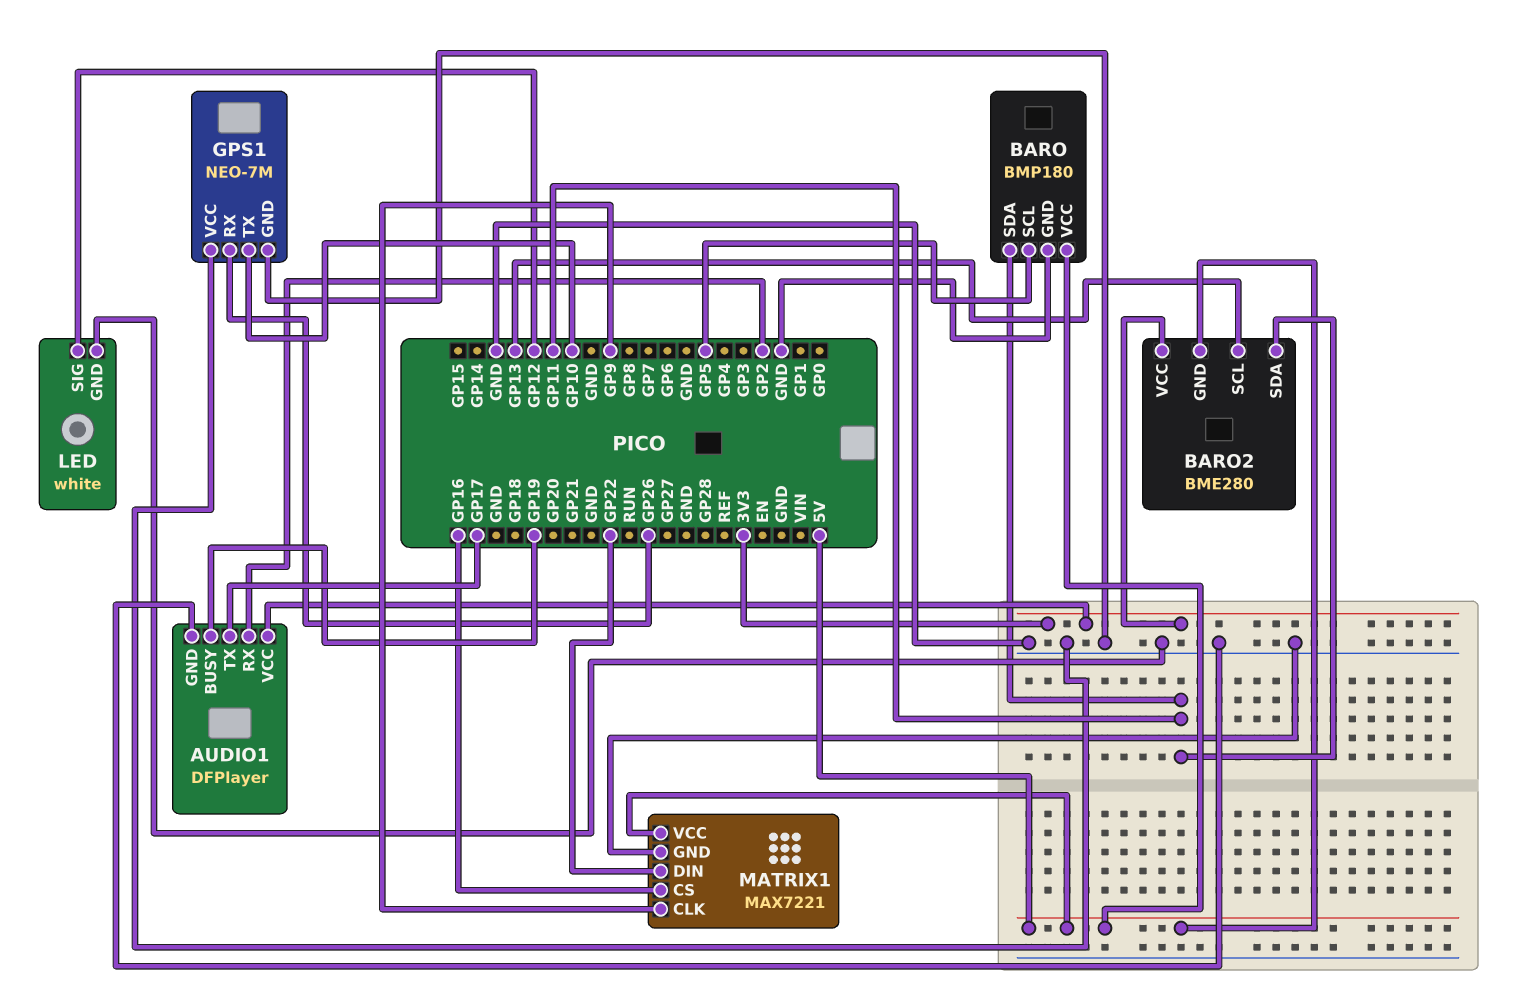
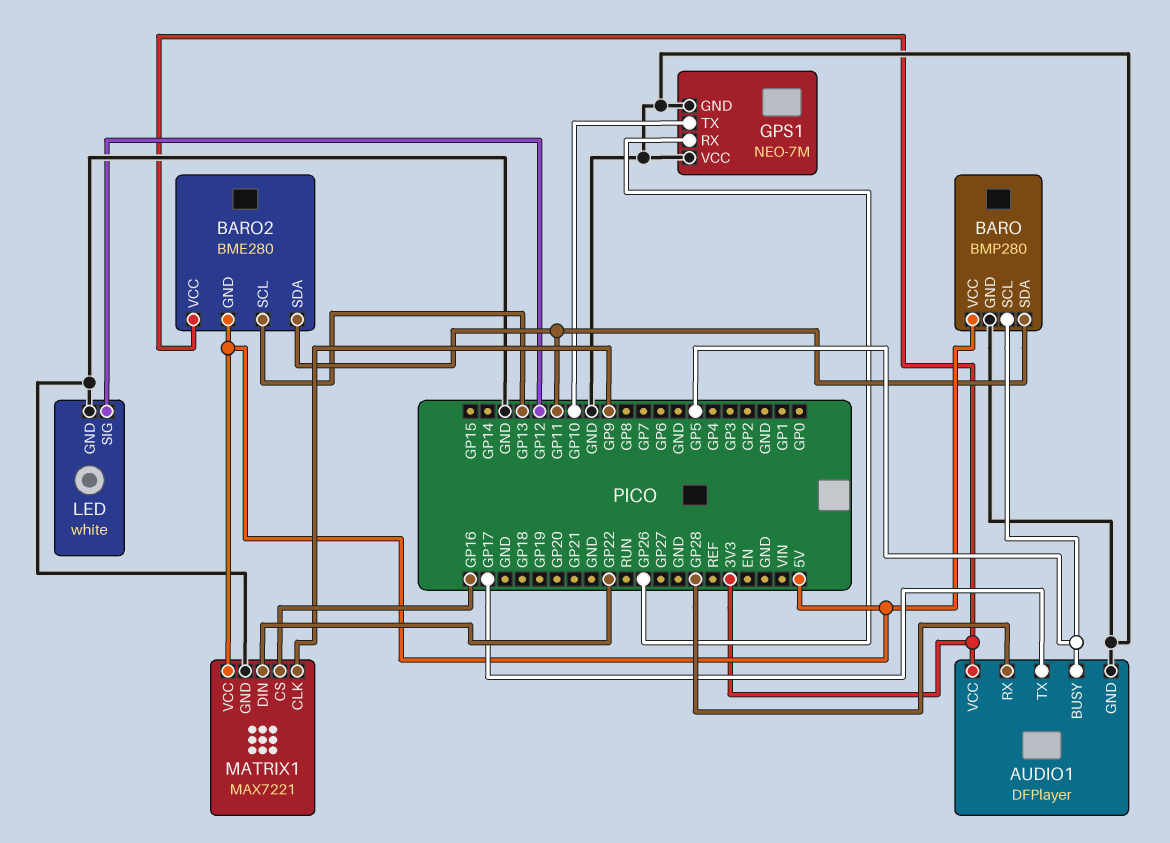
AUDIO1 pin BUSY: GP19 -> GP5
AUDIO1 pin RX: GP2 -> GP28
BARO: BMP180 -> BMP280

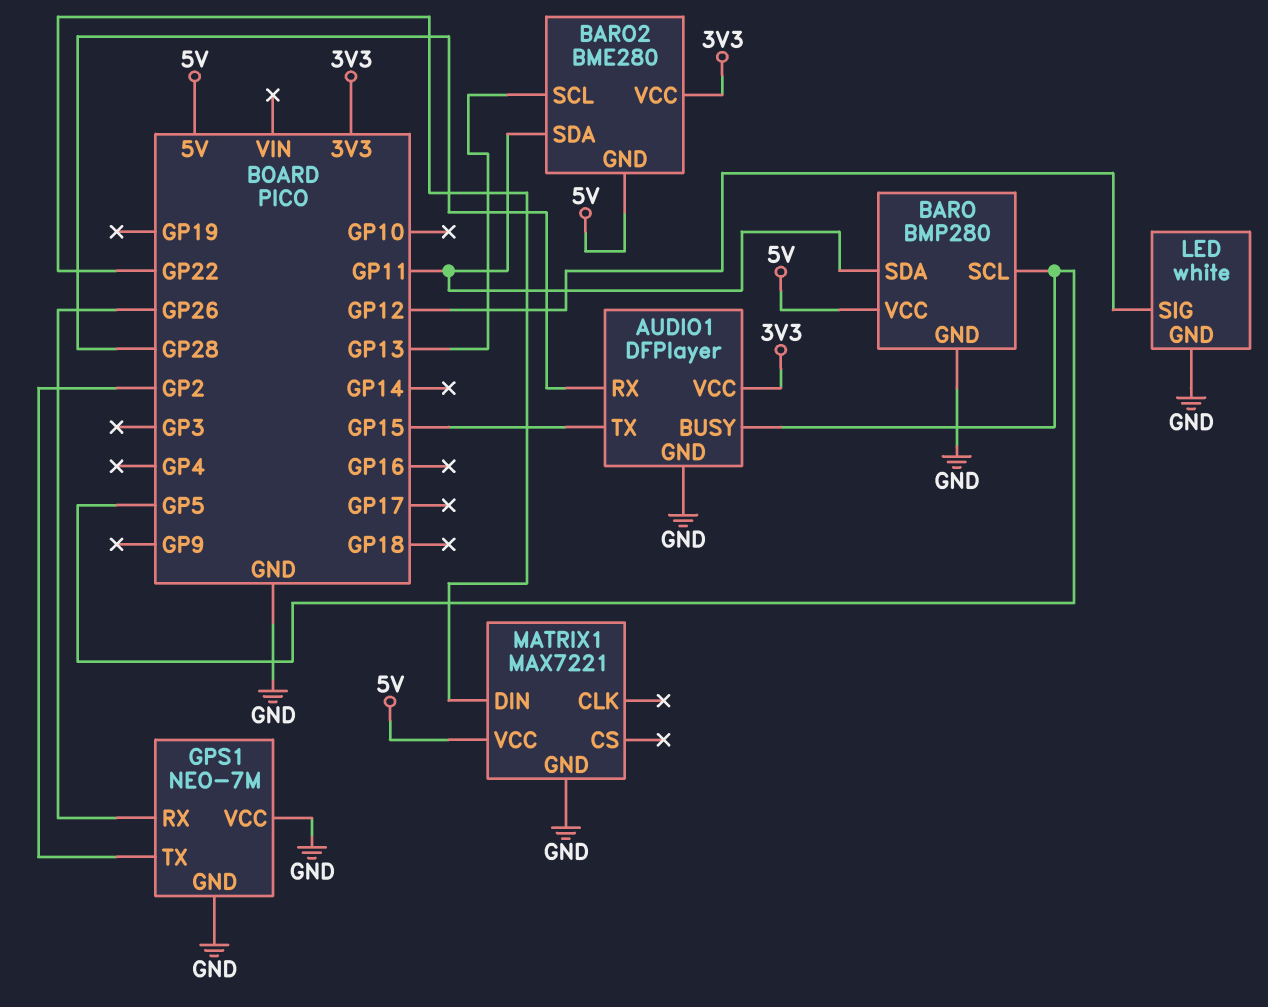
AUDIO1 pin TX: GP17 -> GP15
GPS1 pin TX: GP10 -> GP2
MATRIX1 pin CLK: GP9 -> none
MATRIX1 pin CS: GP16 -> none

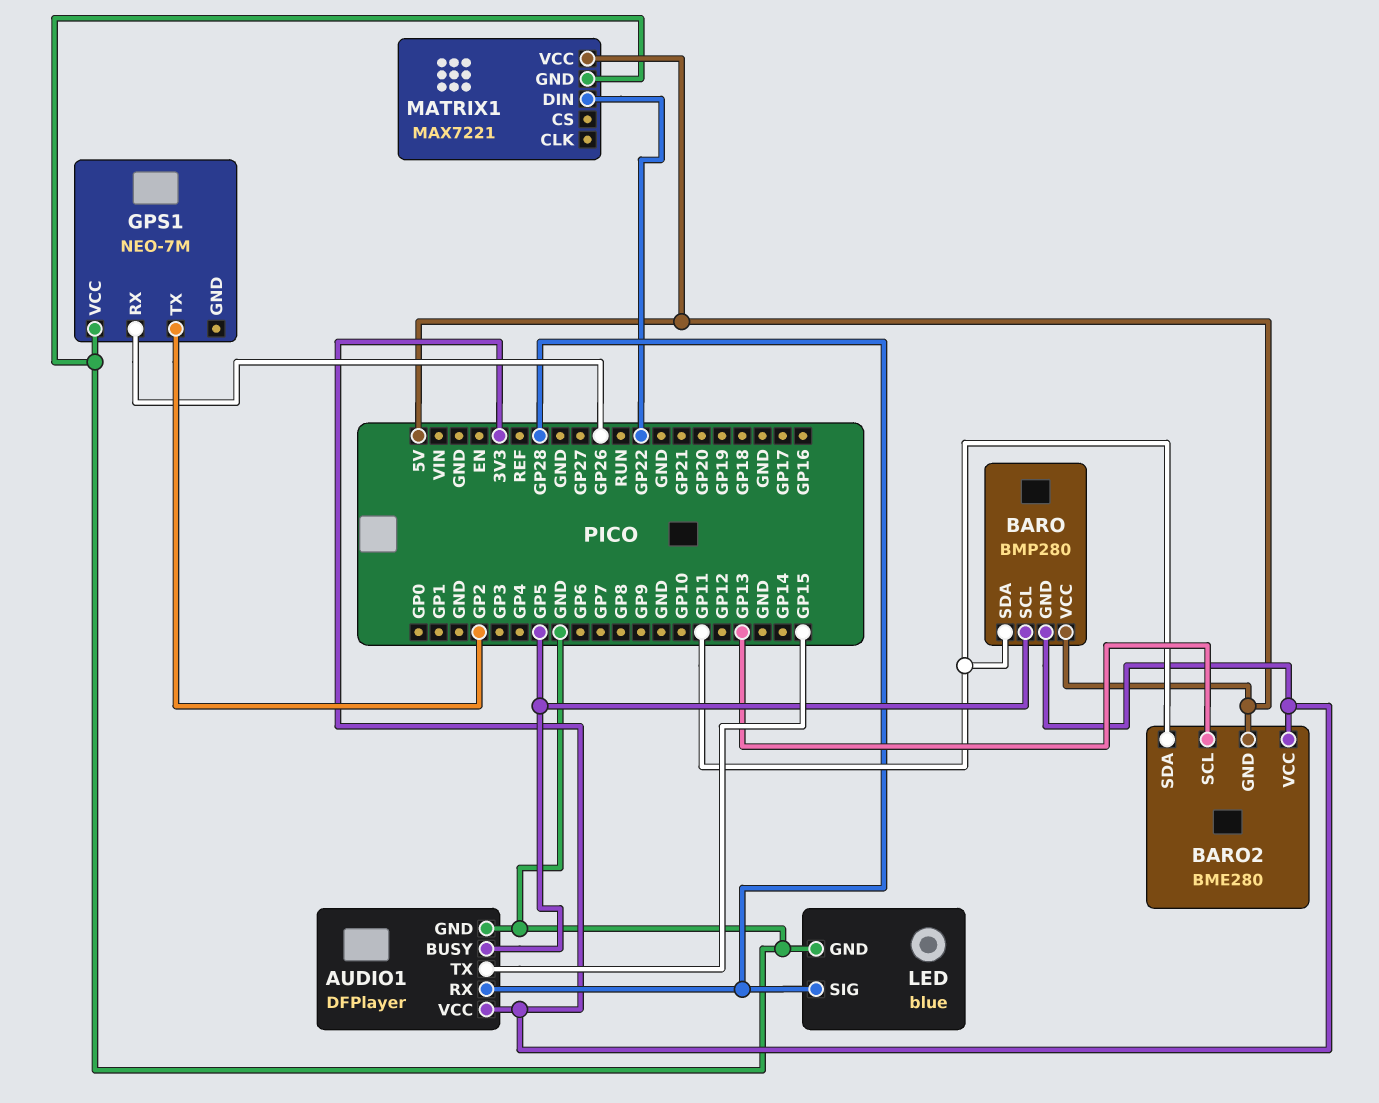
BARO pin GND: GND -> 3V3
GPS1 pin GND: GND -> none
LED: white -> blue
LED pin SIG: GP12 -> GP28

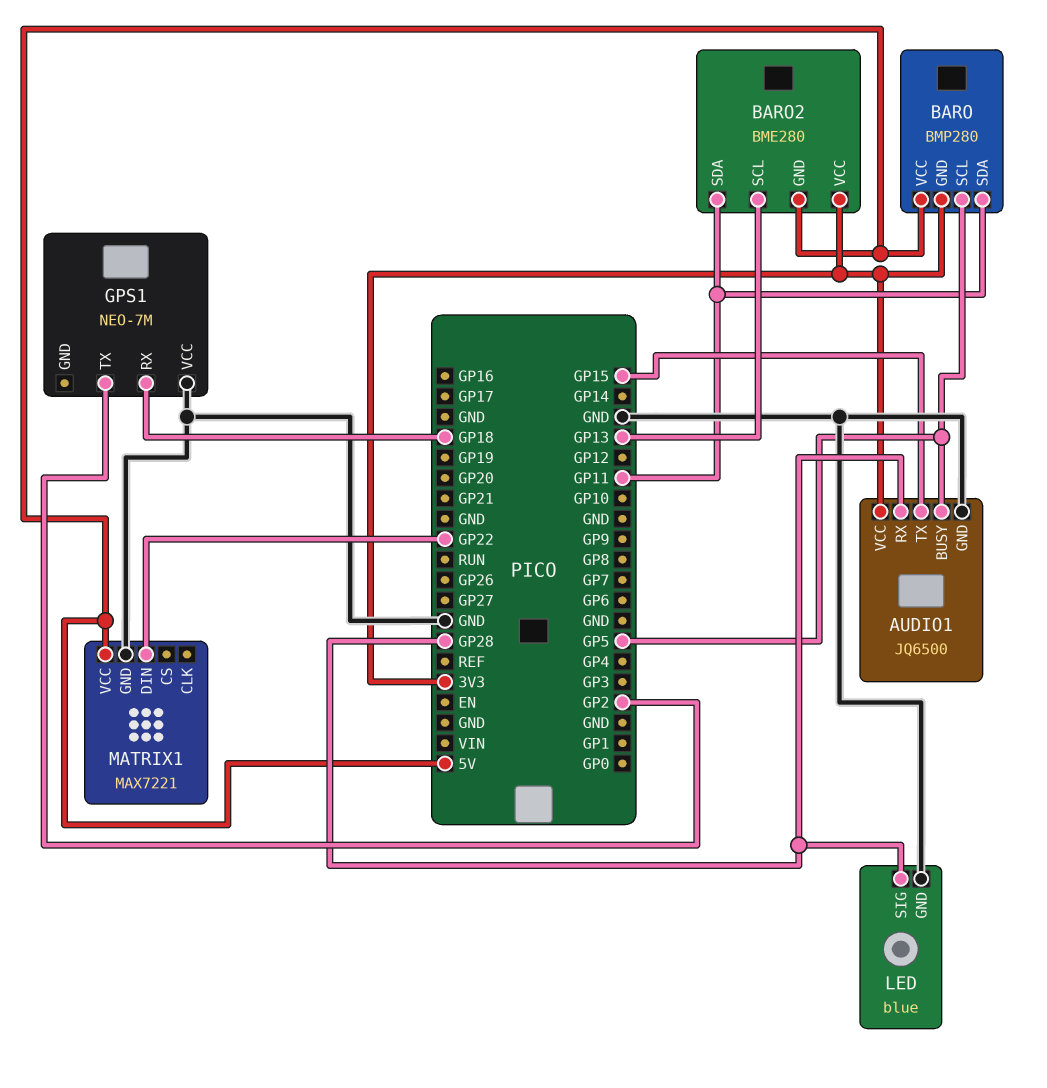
AUDIO1: DFPlayer -> JQ6500
GPS1 pin RX: GP26 -> GP18

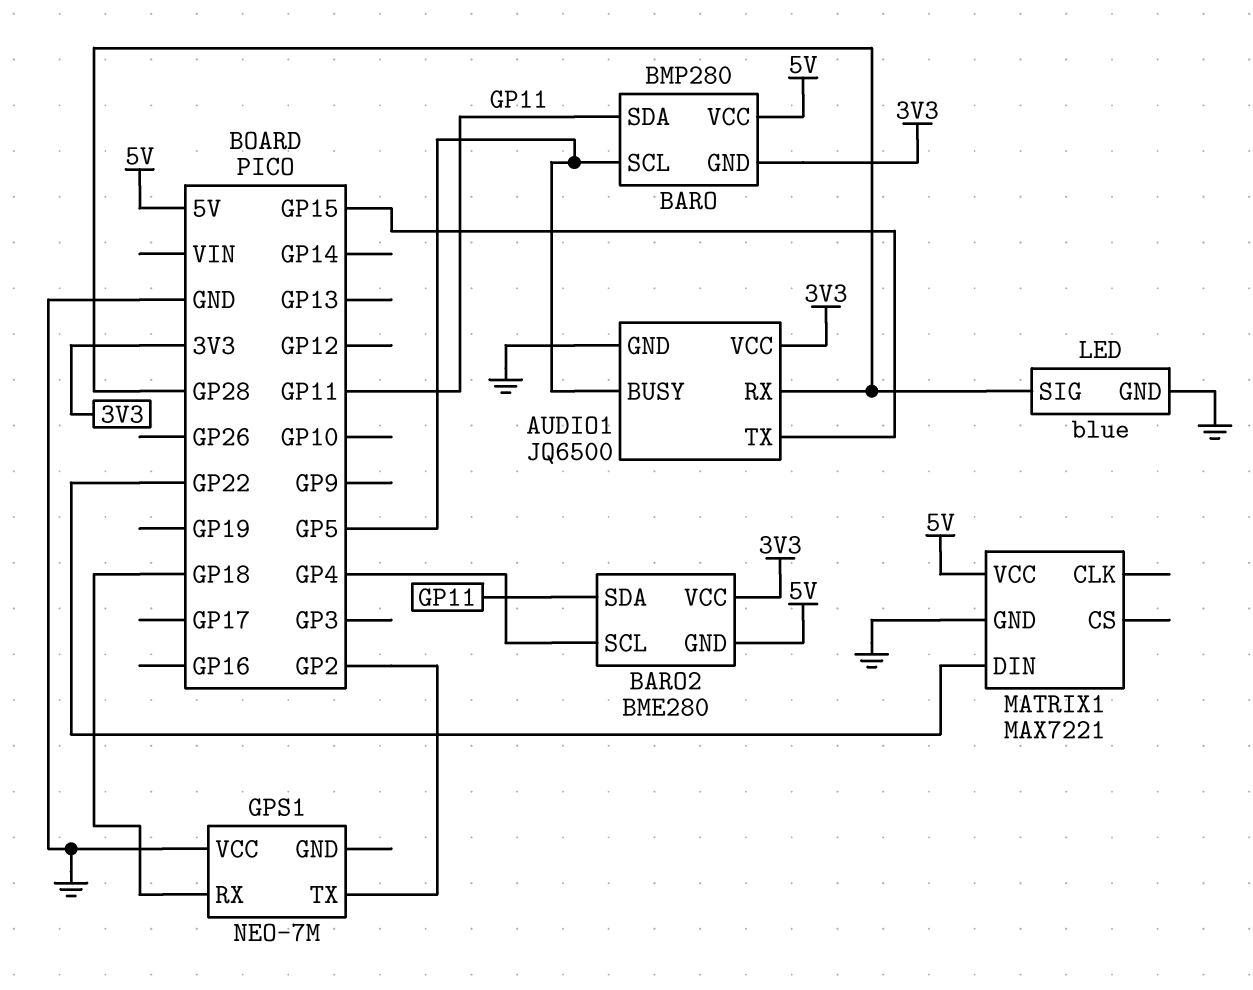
BARO2 pin SCL: GP13 -> GP4

